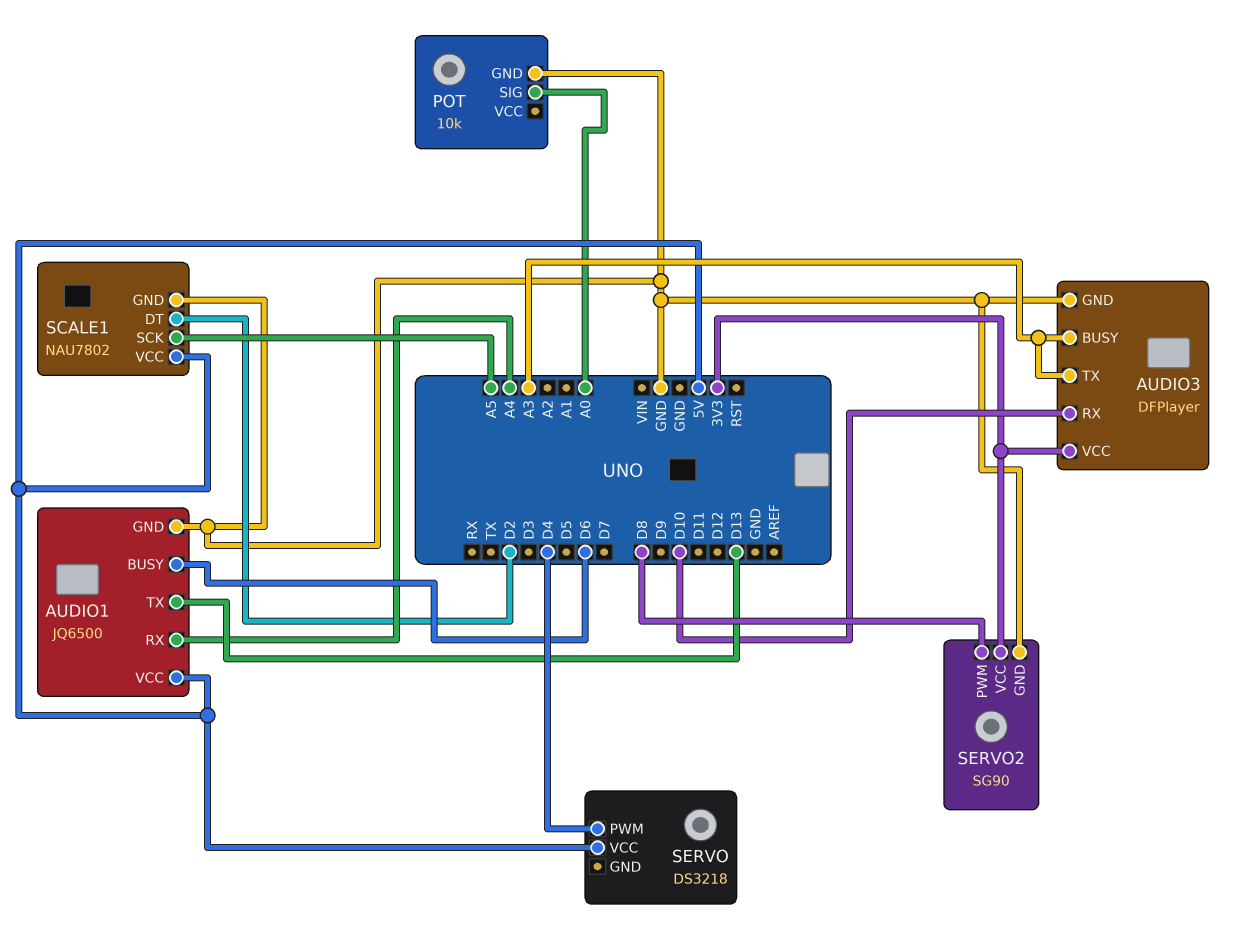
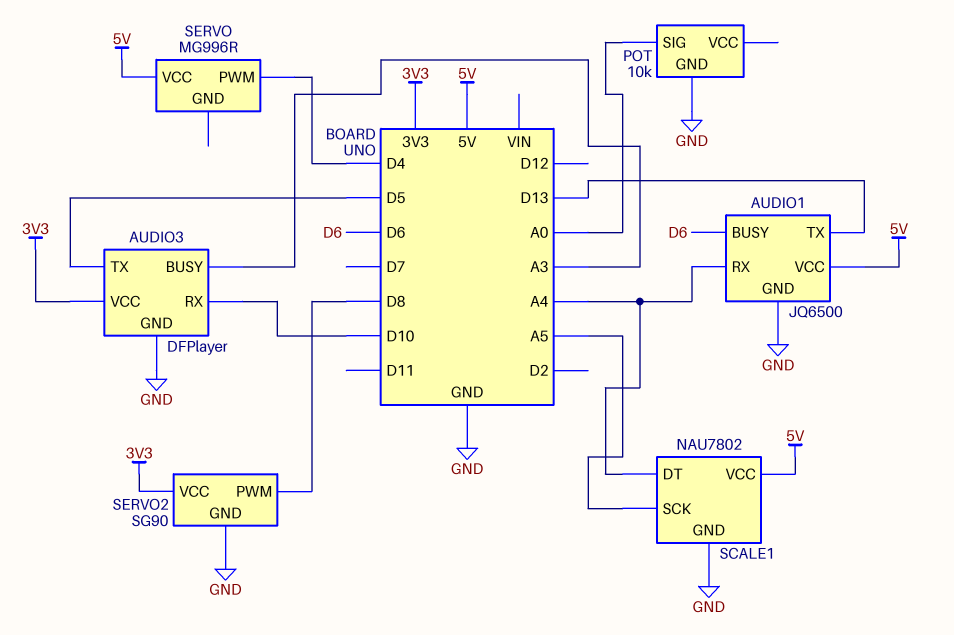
AUDIO3 pin TX: A3 -> D5
SCALE1 pin DT: D2 -> A4
SERVO: DS3218 -> MG996R

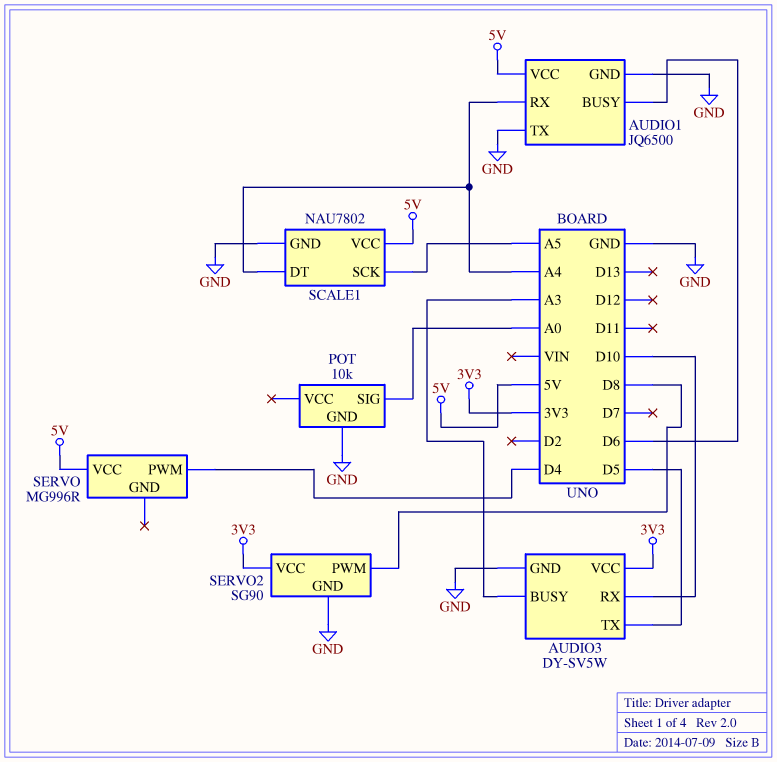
AUDIO1 pin TX: D13 -> GND
AUDIO3: DFPlayer -> DY-SV5W

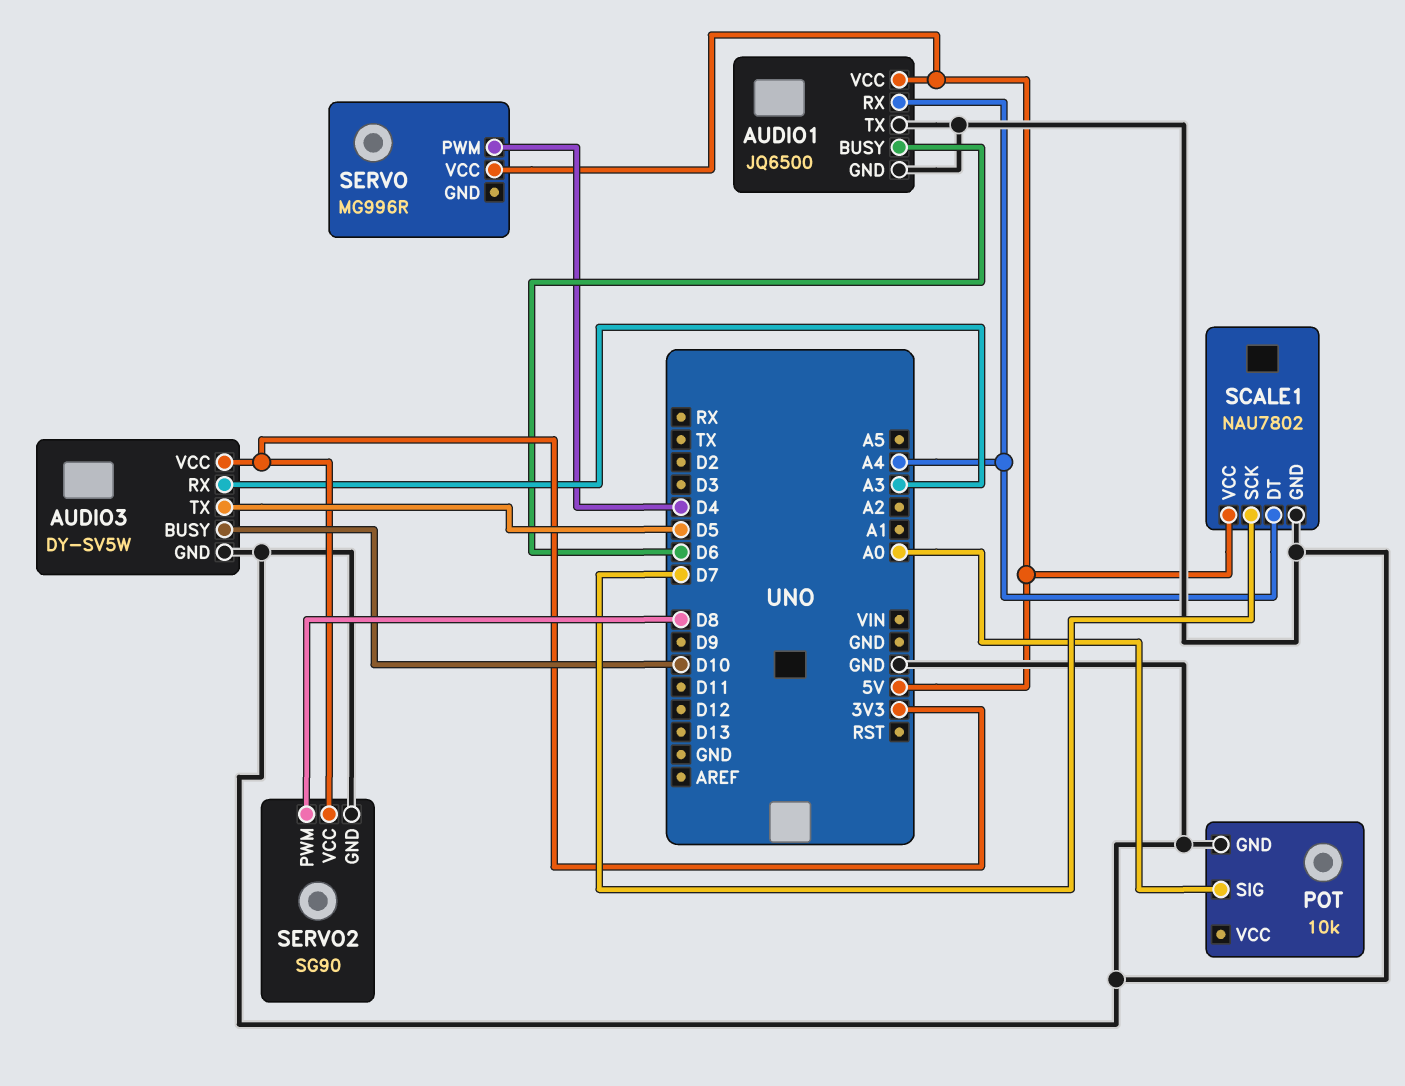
AUDIO3 pin BUSY: A3 -> D10
AUDIO3 pin RX: D10 -> A3
SCALE1 pin SCK: A5 -> D7

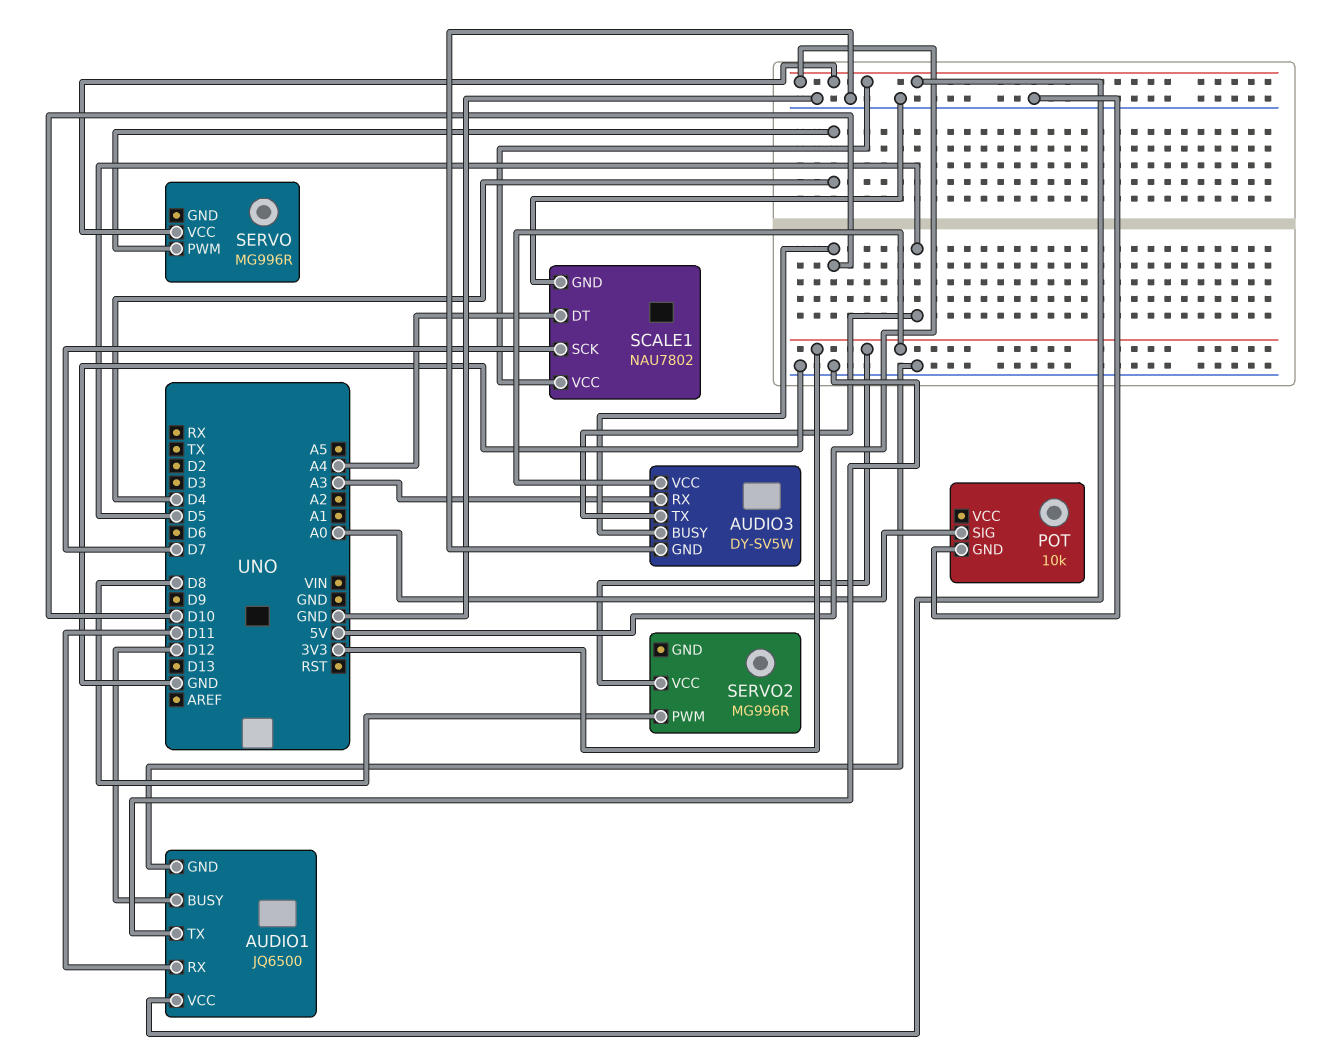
AUDIO1 pin BUSY: D6 -> D12
AUDIO1 pin RX: A4 -> D11
SERVO2: SG90 -> MG996R
SERVO2 pin GND: GND -> none

